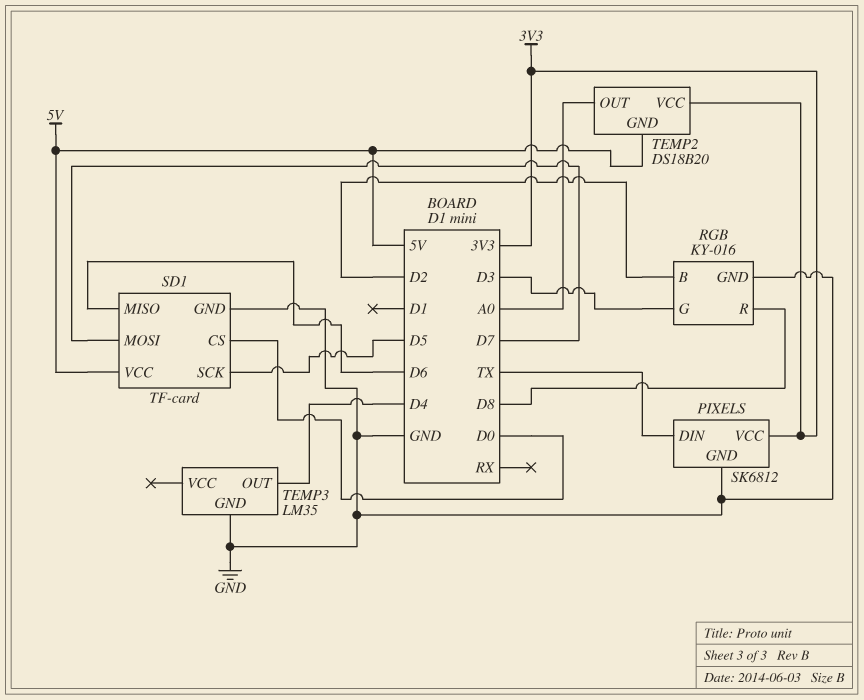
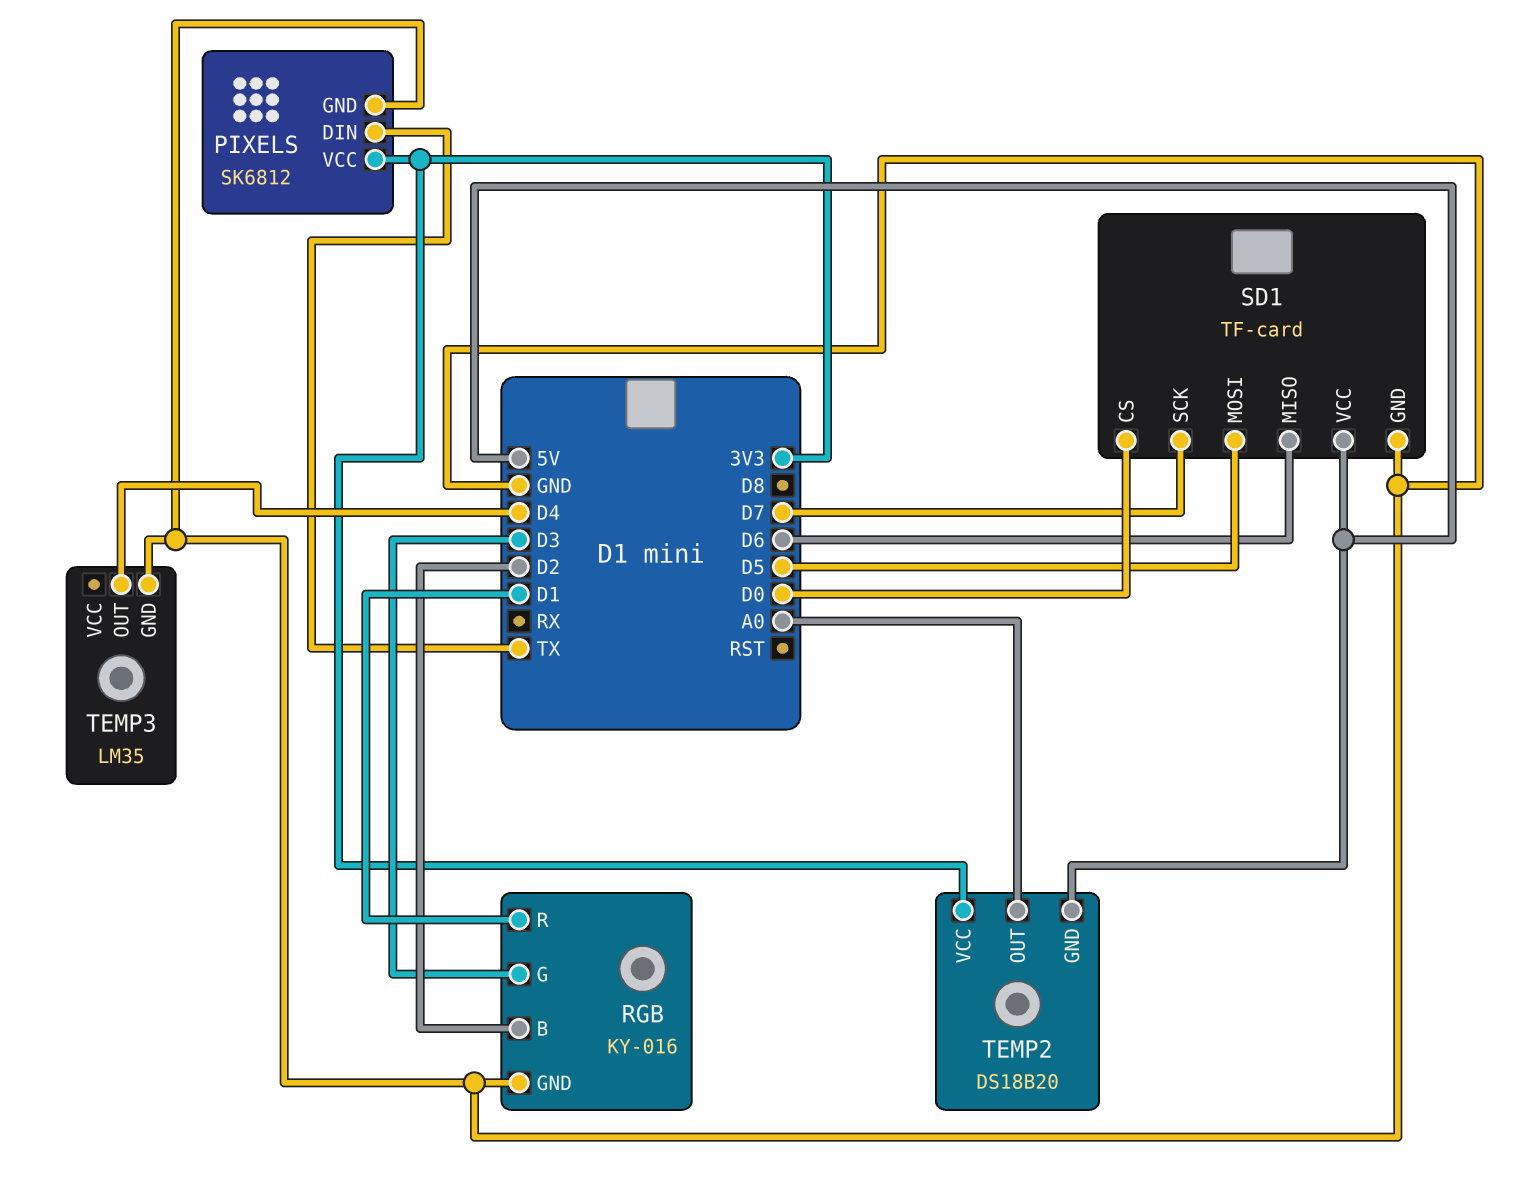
RGB pin R: D8 -> D1
SD1 pin MOSI: D7 -> D5
SD1 pin SCK: D5 -> D7

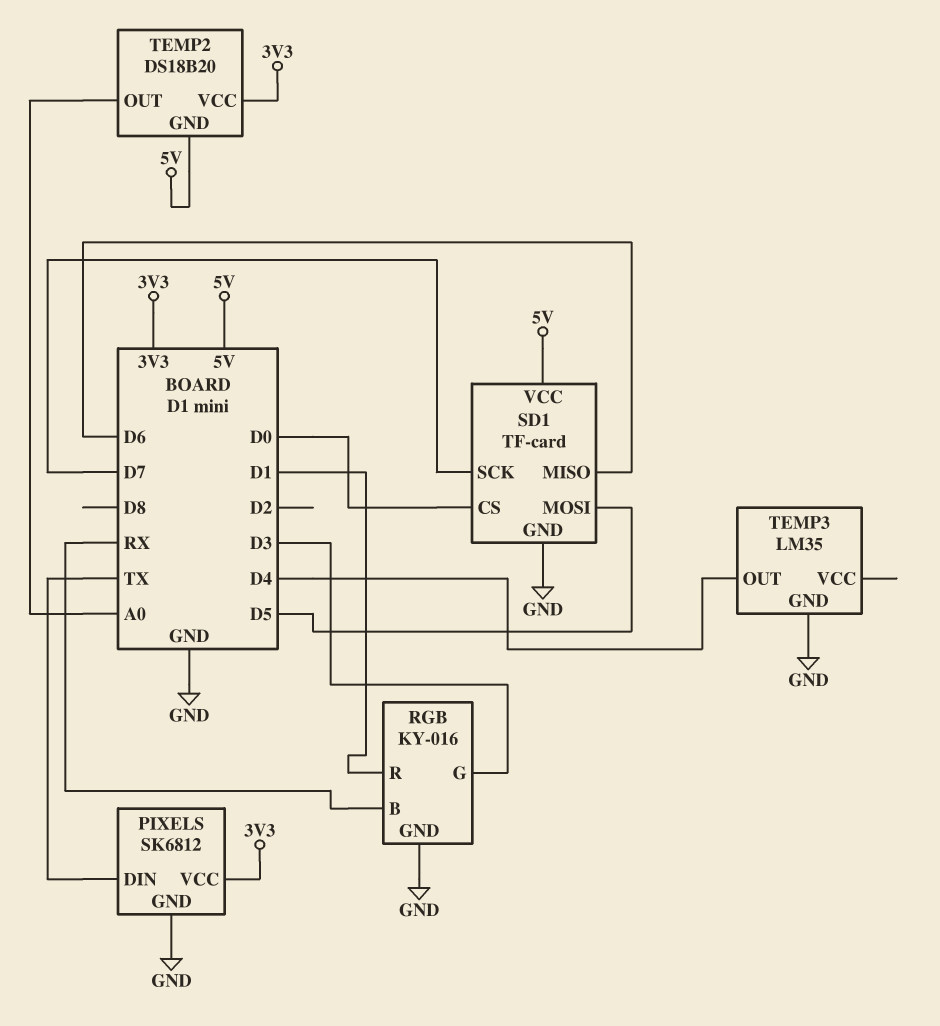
RGB pin B: D2 -> RX

